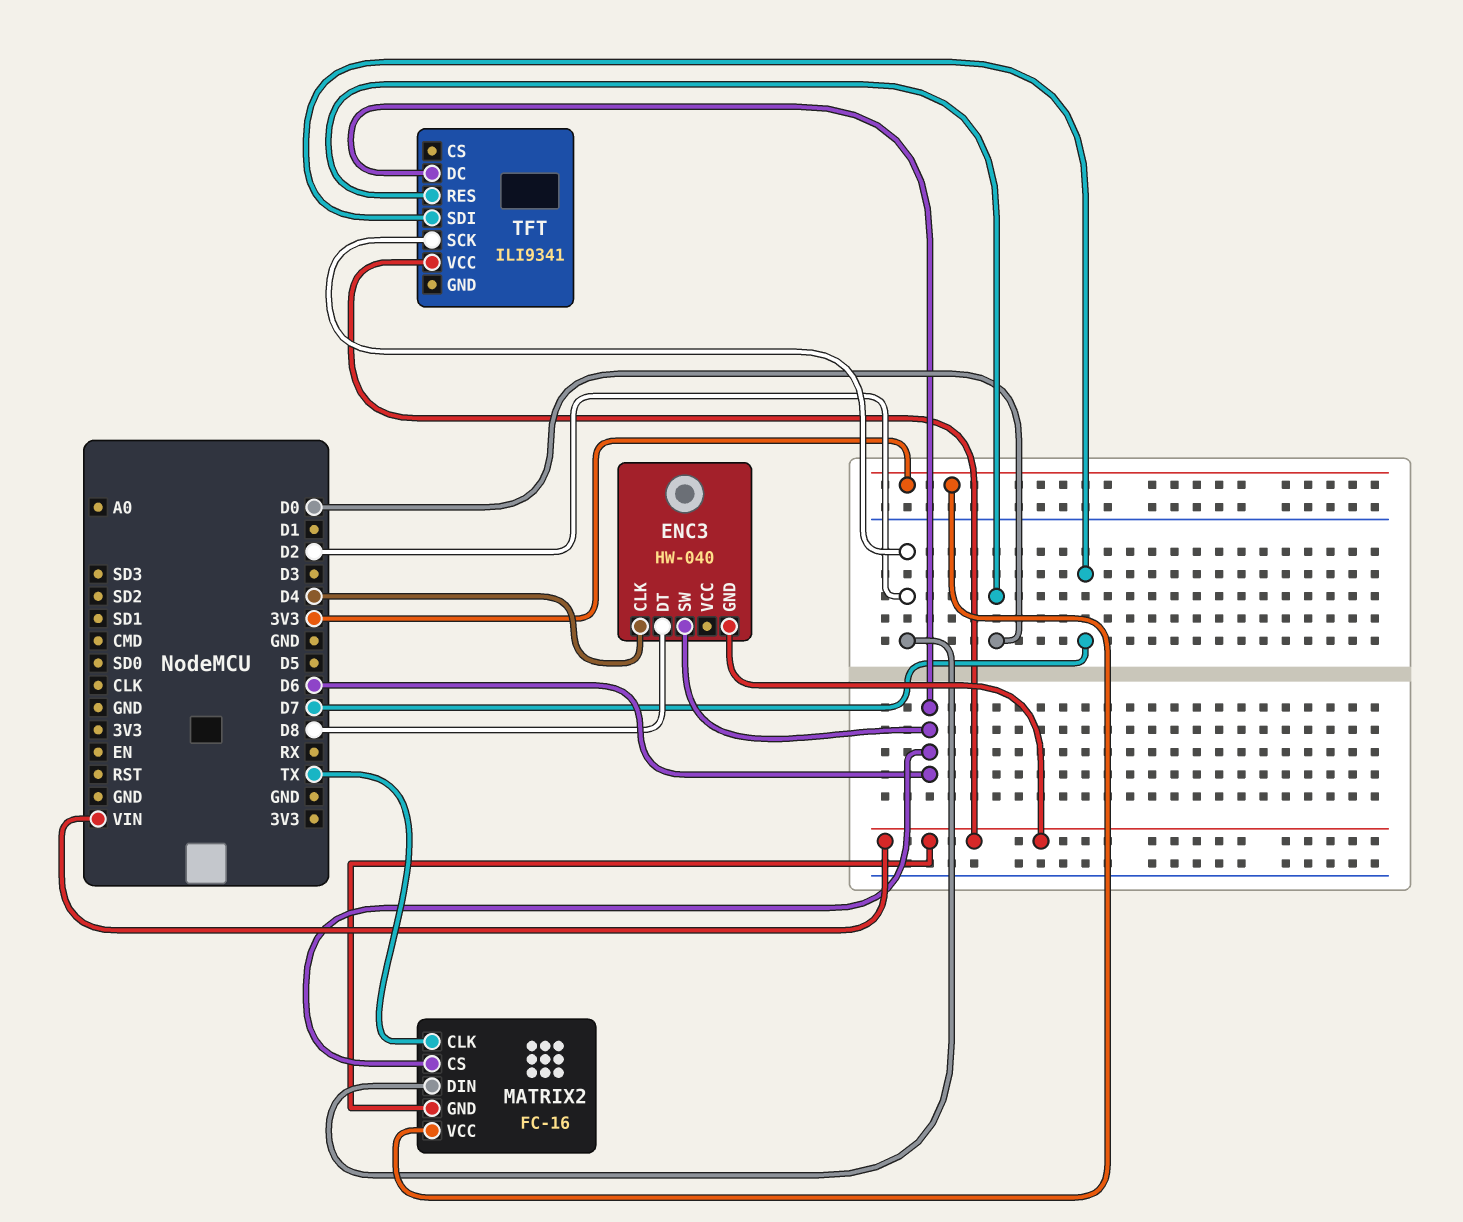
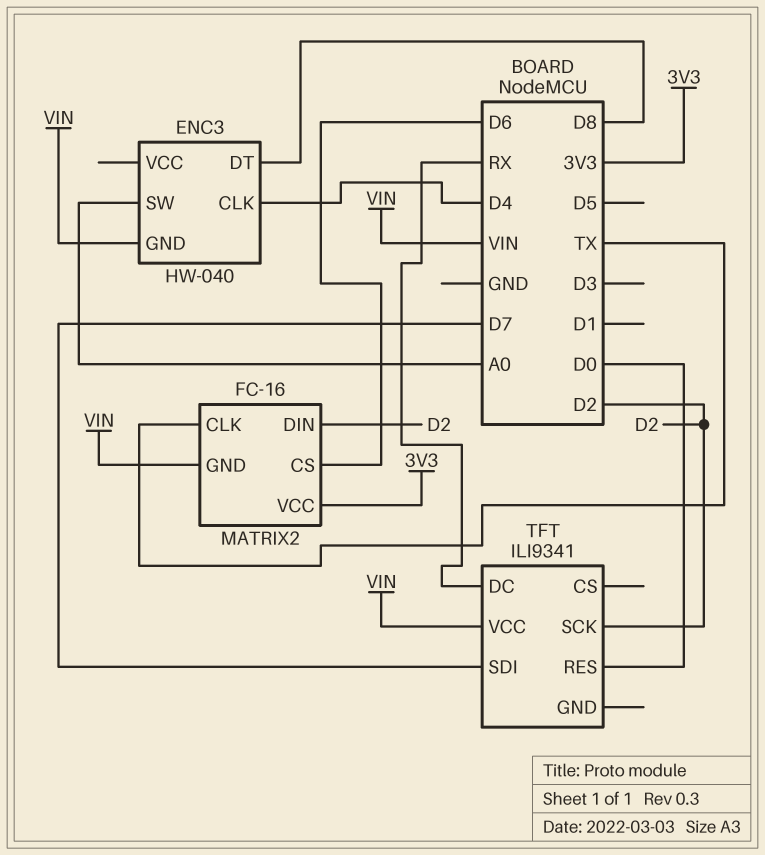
ENC3 pin SW: D6 -> A0
TFT pin DC: D6 -> RX

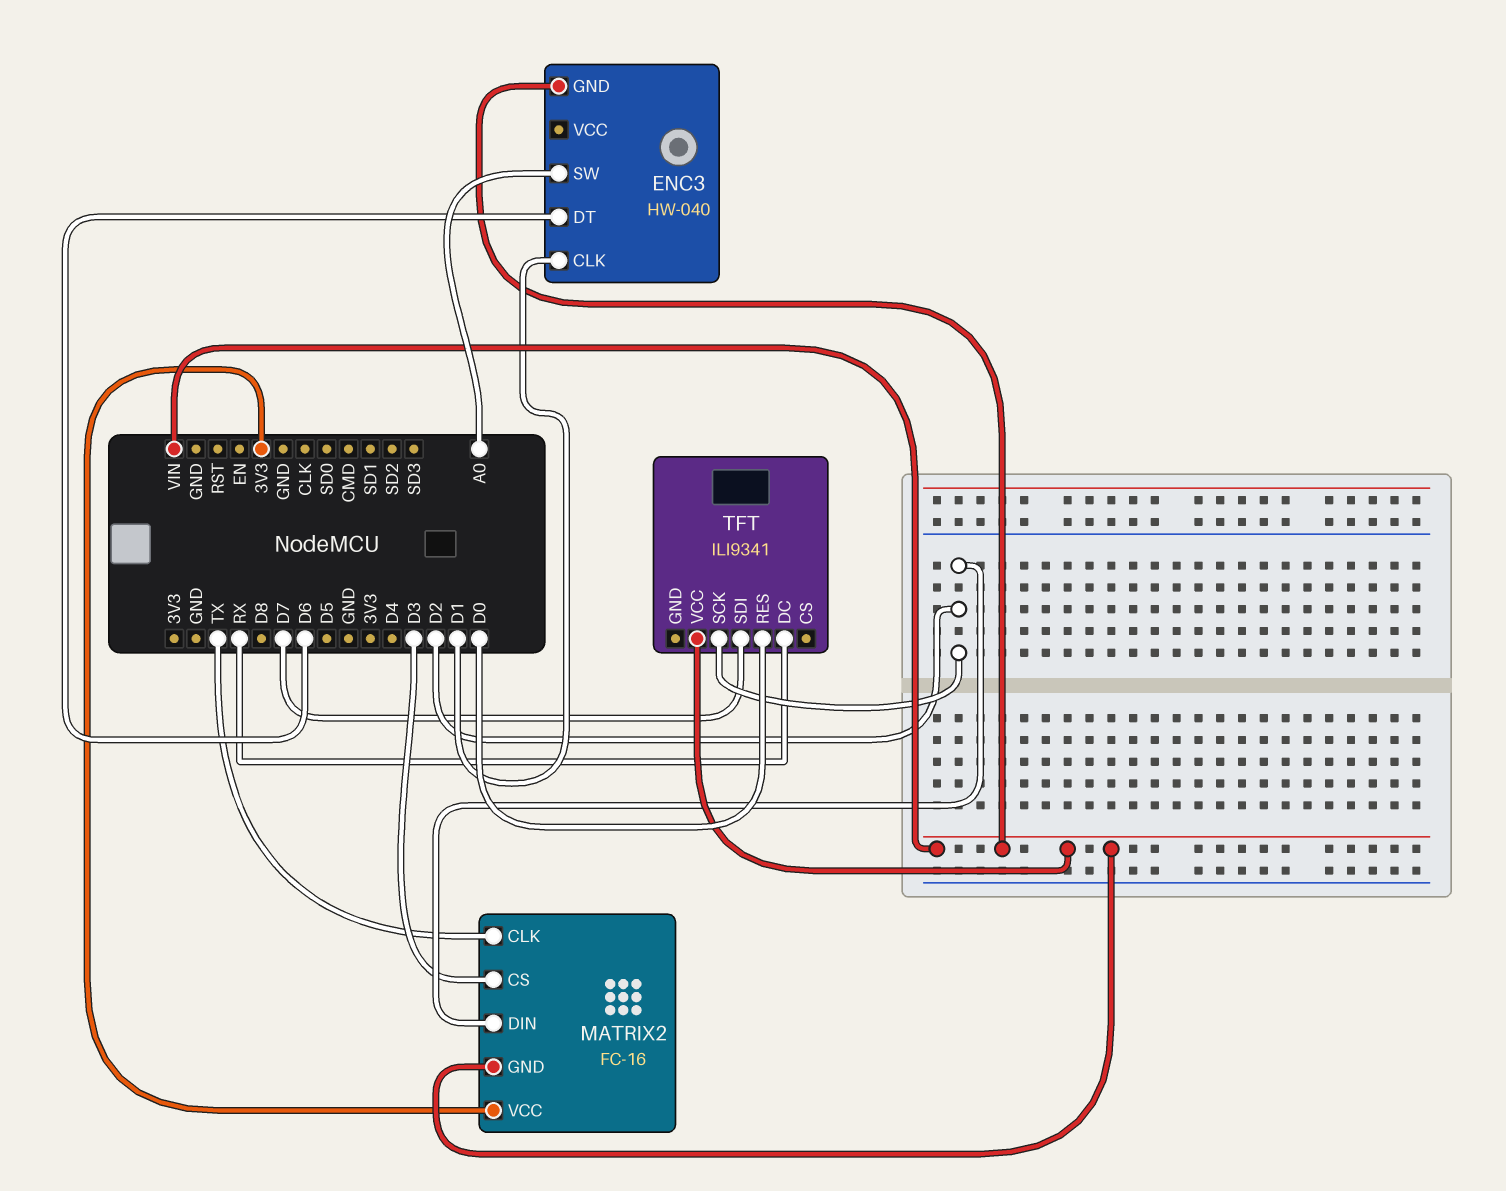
ENC3 pin CLK: D4 -> D1
ENC3 pin DT: D8 -> D6
MATRIX2 pin CS: D6 -> D3

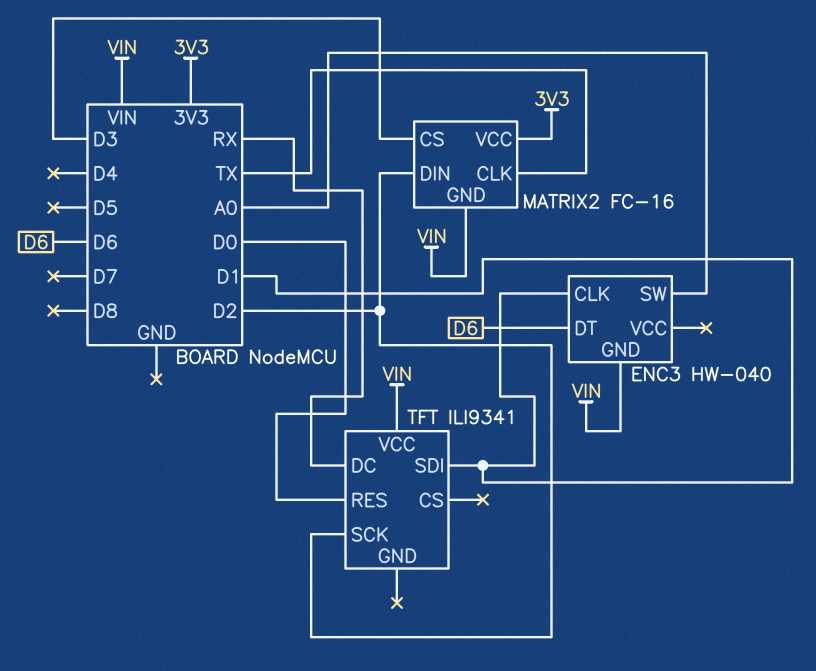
TFT pin SDI: D7 -> D1

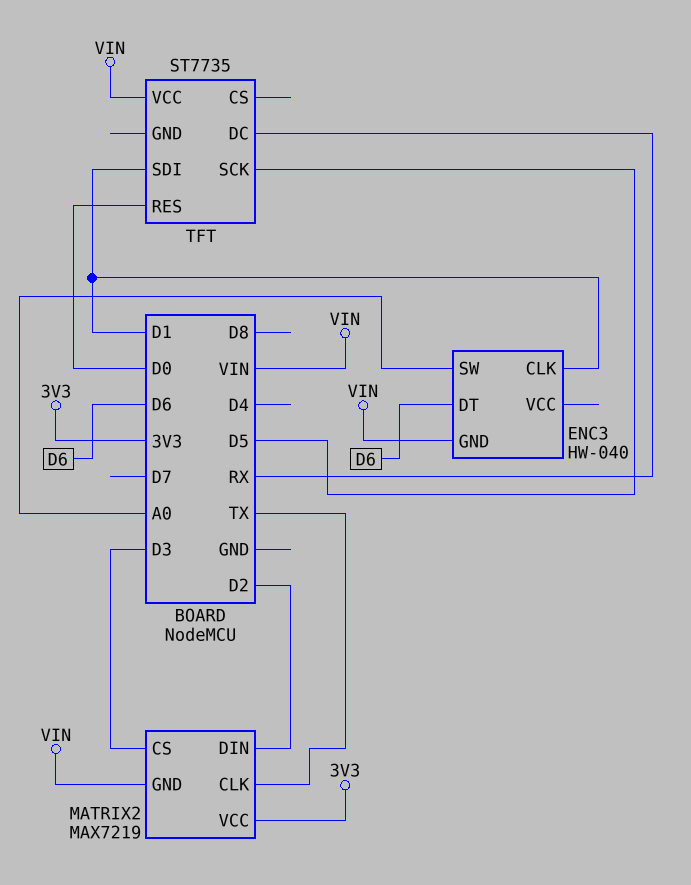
MATRIX2: FC-16 -> MAX7219
TFT: ILI9341 -> ST7735
TFT pin SCK: D2 -> D5

